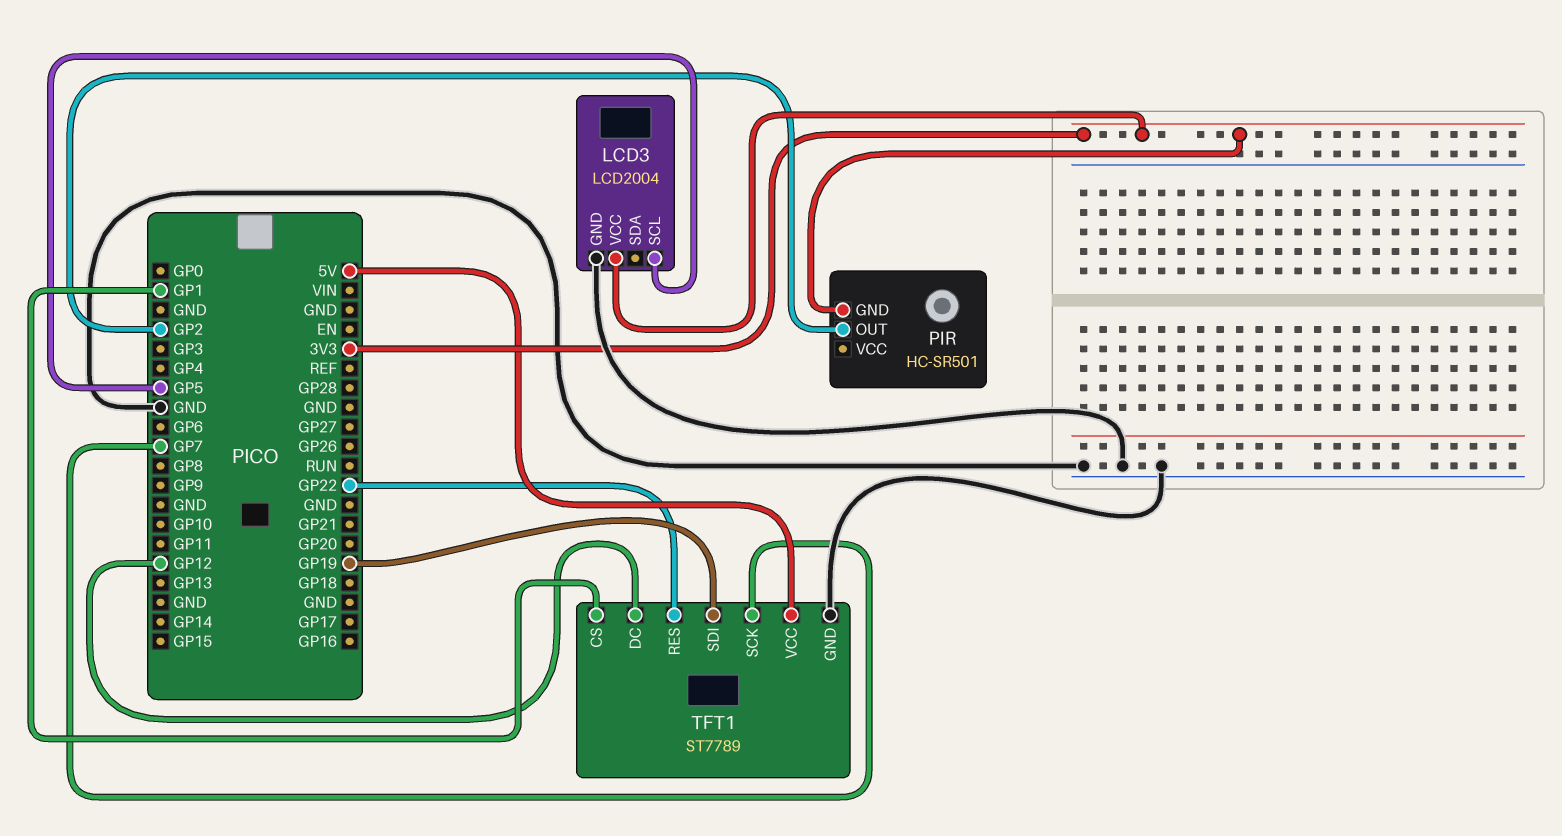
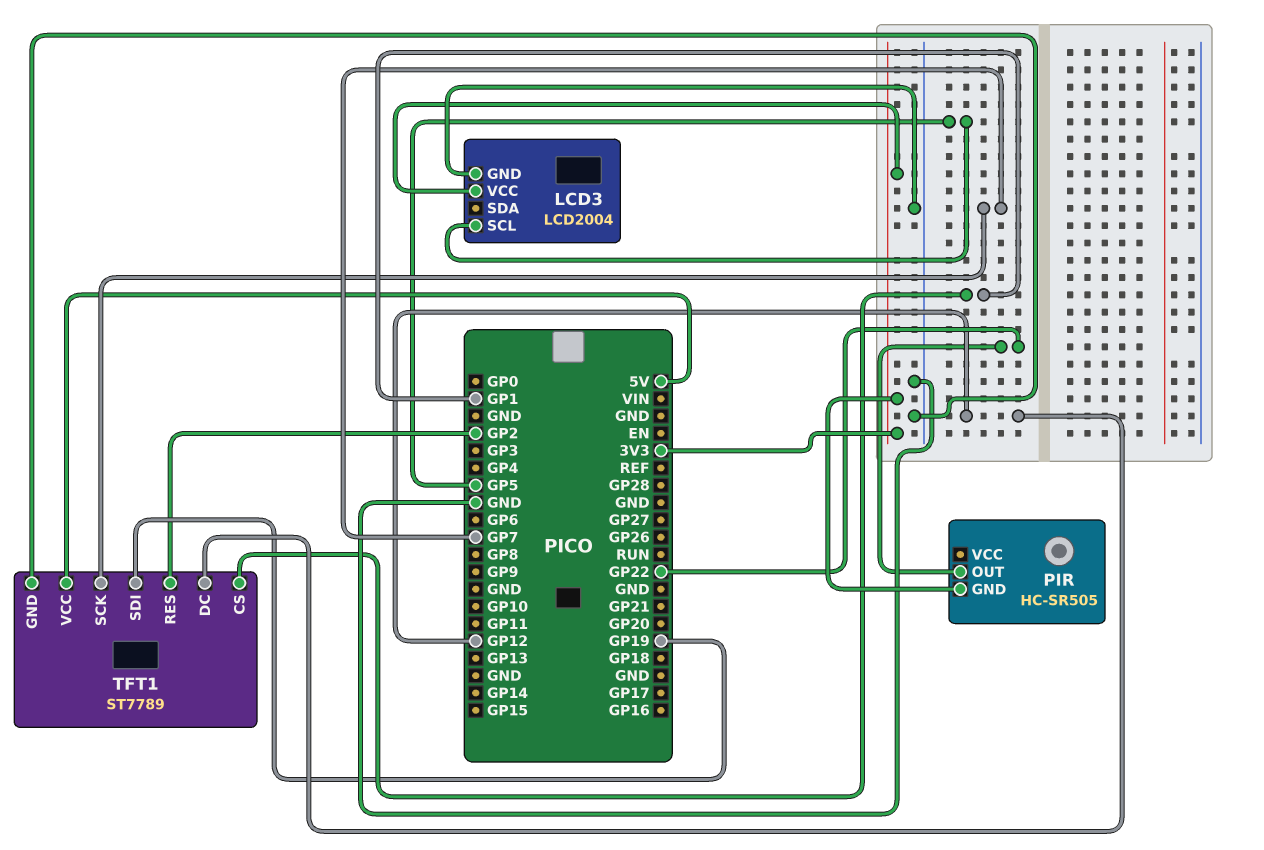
PIR: HC-SR501 -> HC-SR505
PIR pin OUT: GP2 -> GP22
TFT1 pin RES: GP22 -> GP2

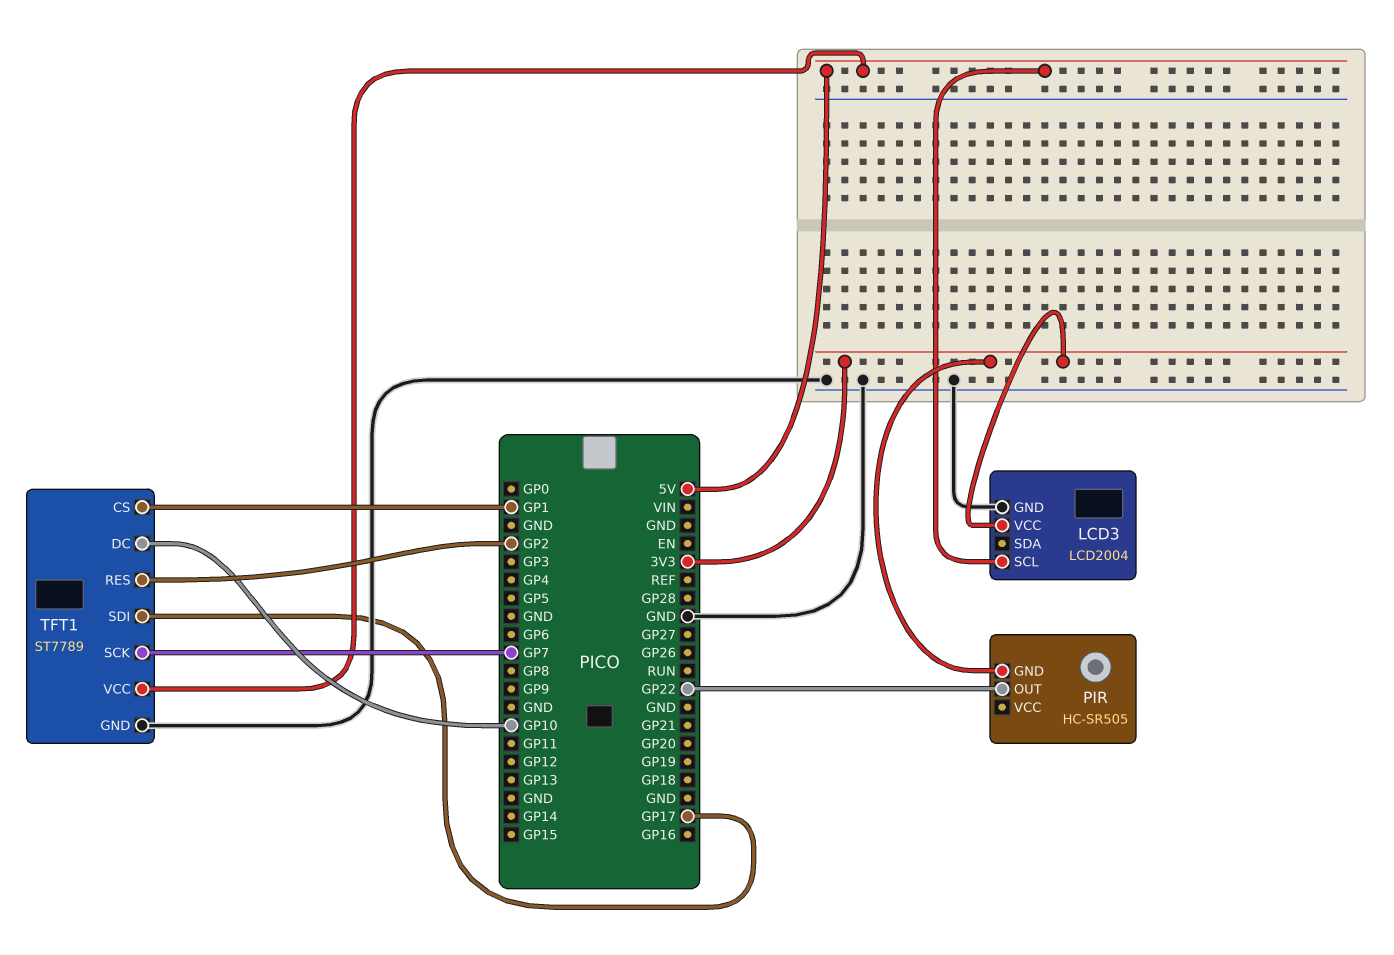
LCD3 pin SCL: GP5 -> 5V
TFT1 pin DC: GP12 -> GP10
TFT1 pin SDI: GP19 -> GP17

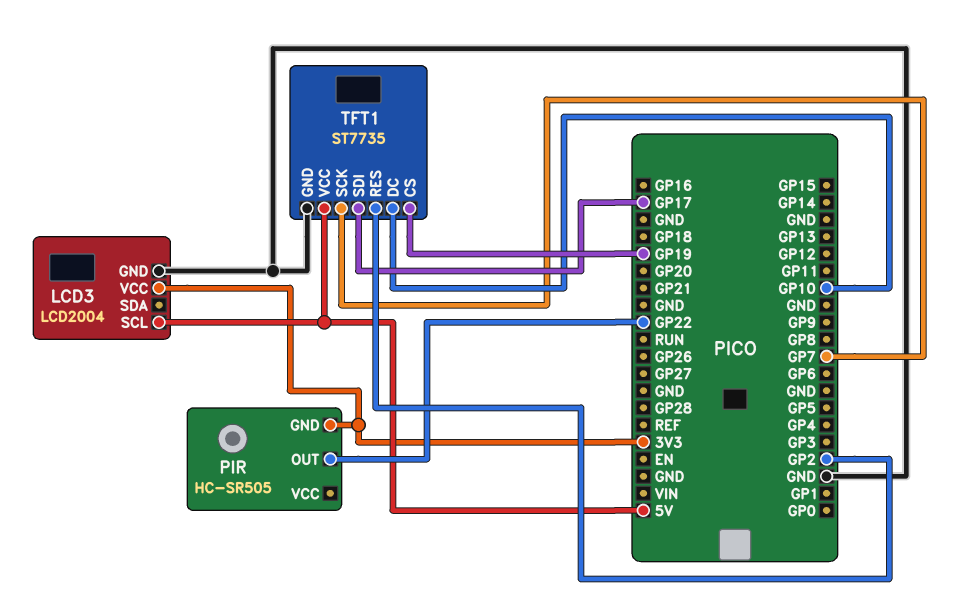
TFT1: ST7789 -> ST7735
TFT1 pin CS: GP1 -> GP19

